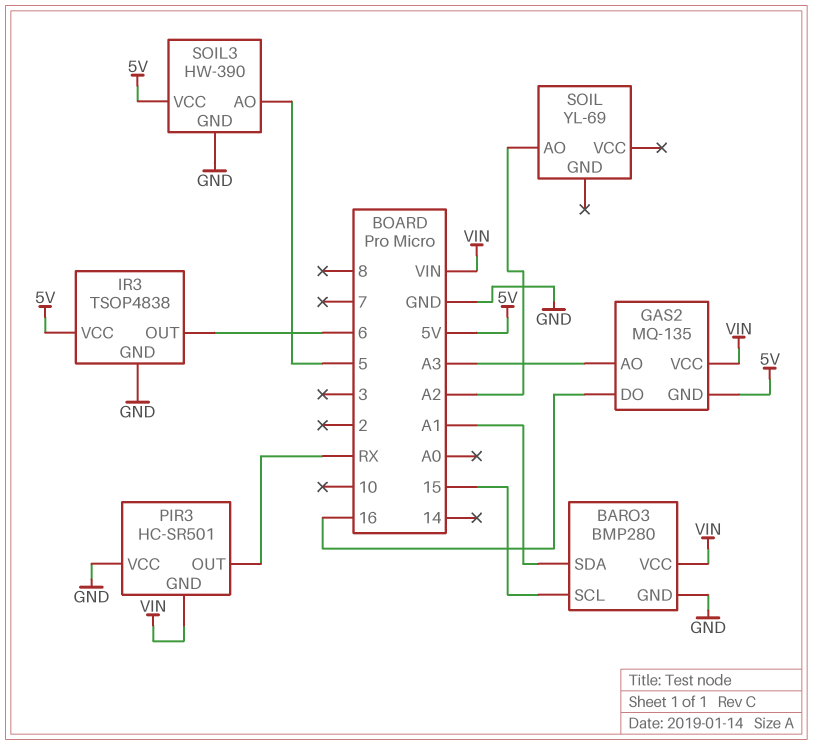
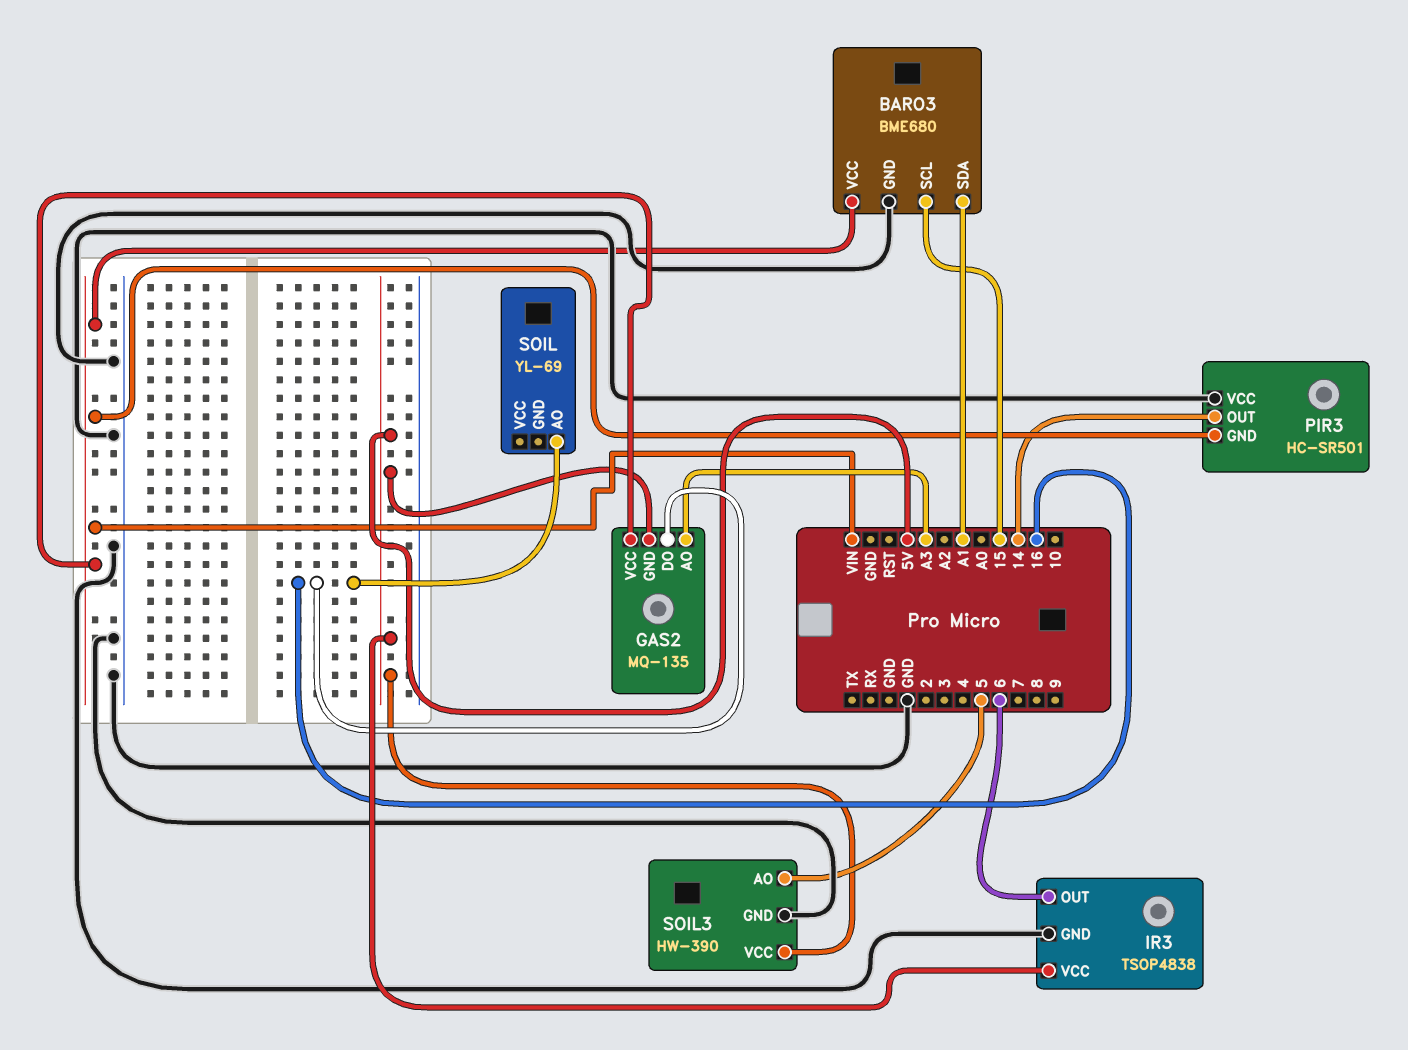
BARO3: BMP280 -> BME680
PIR3 pin OUT: RX -> 14
SOIL pin AO: A2 -> 16

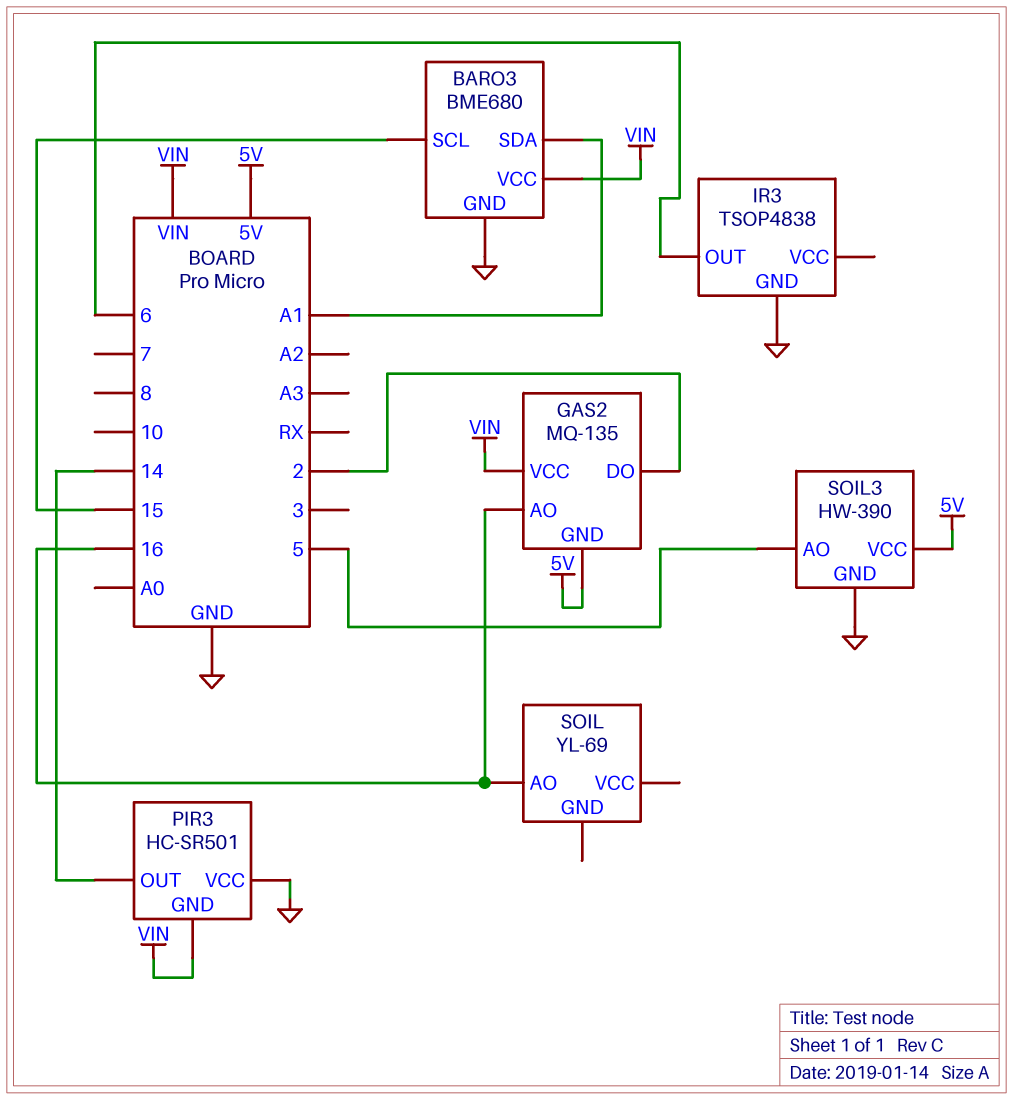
GAS2 pin AO: A3 -> 16
GAS2 pin DO: 16 -> 2
IR3 pin VCC: 5V -> none

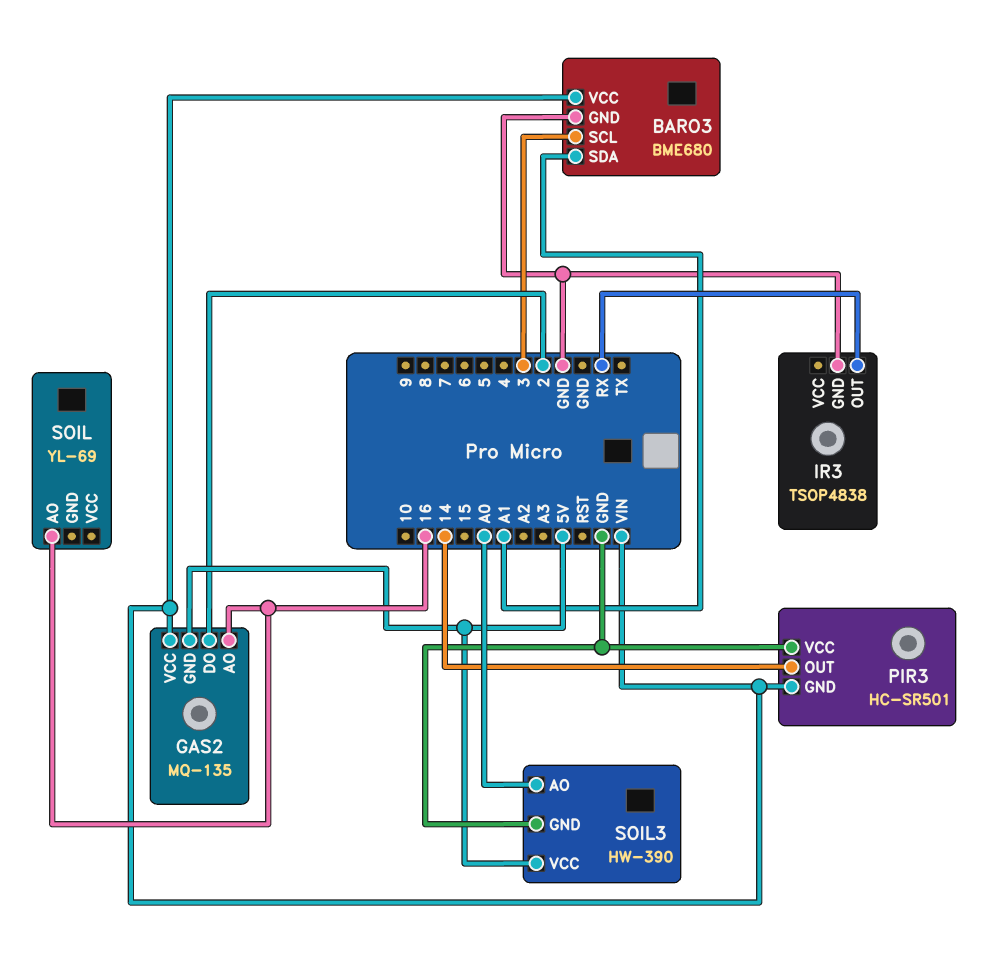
BARO3 pin SCL: 15 -> 3
IR3 pin OUT: 6 -> RX
SOIL3 pin AO: 5 -> A0

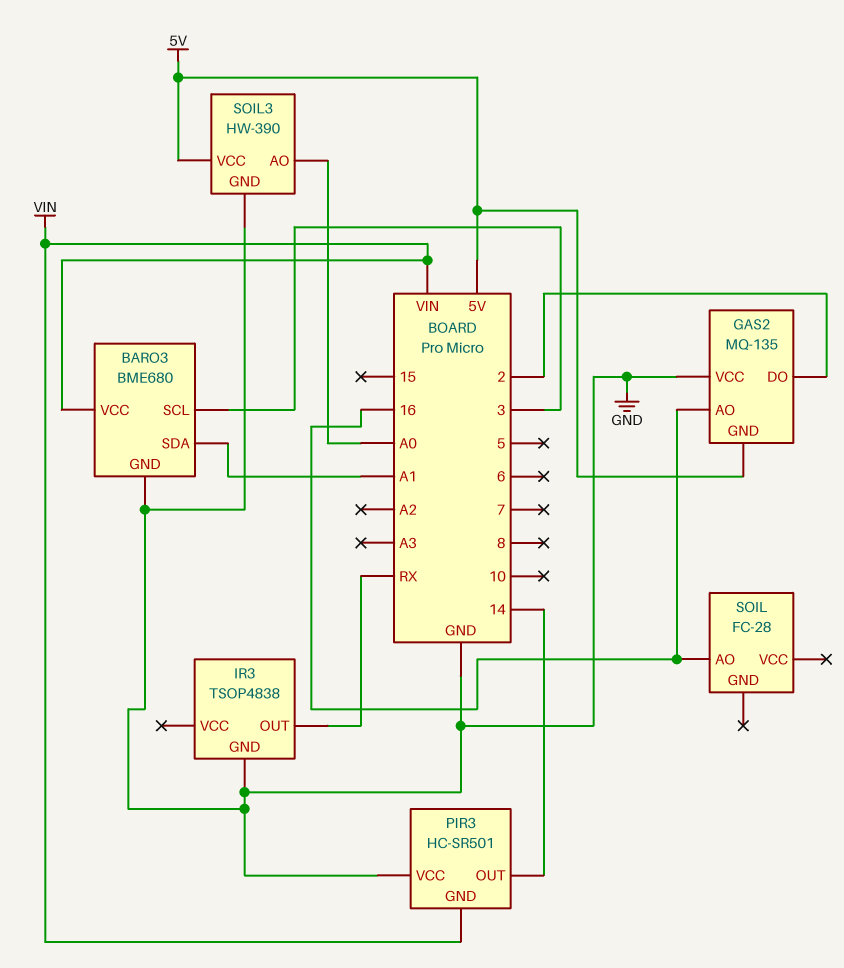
GAS2 pin VCC: VIN -> GND
SOIL: YL-69 -> FC-28

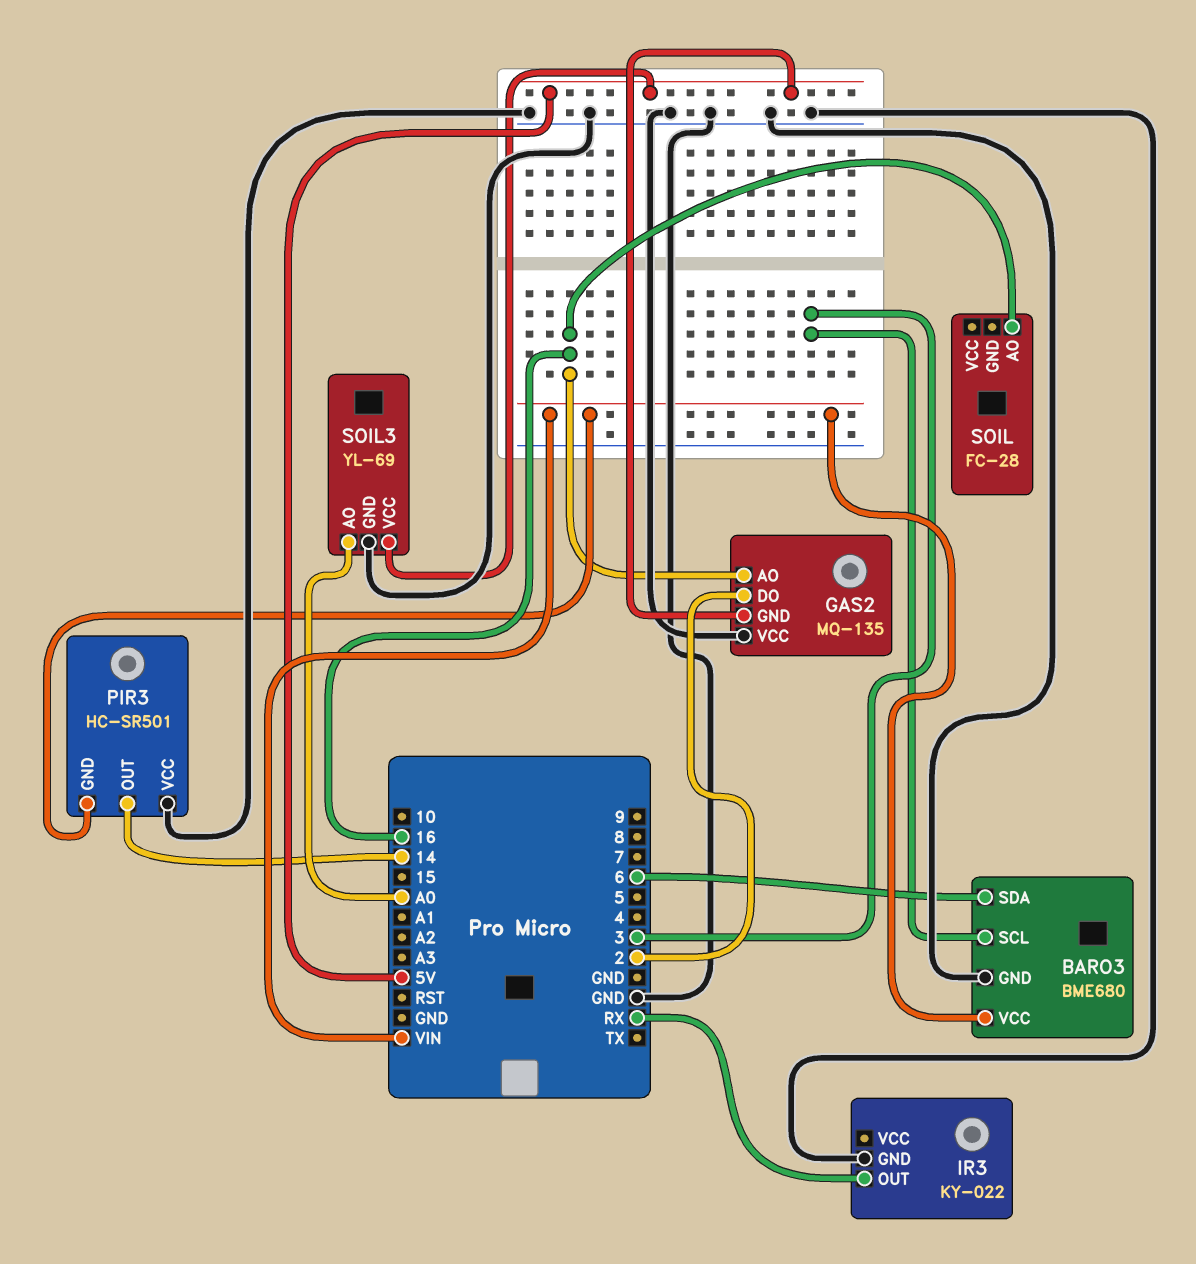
BARO3 pin SDA: A1 -> 6
IR3: TSOP4838 -> KY-022
SOIL3: HW-390 -> YL-69

